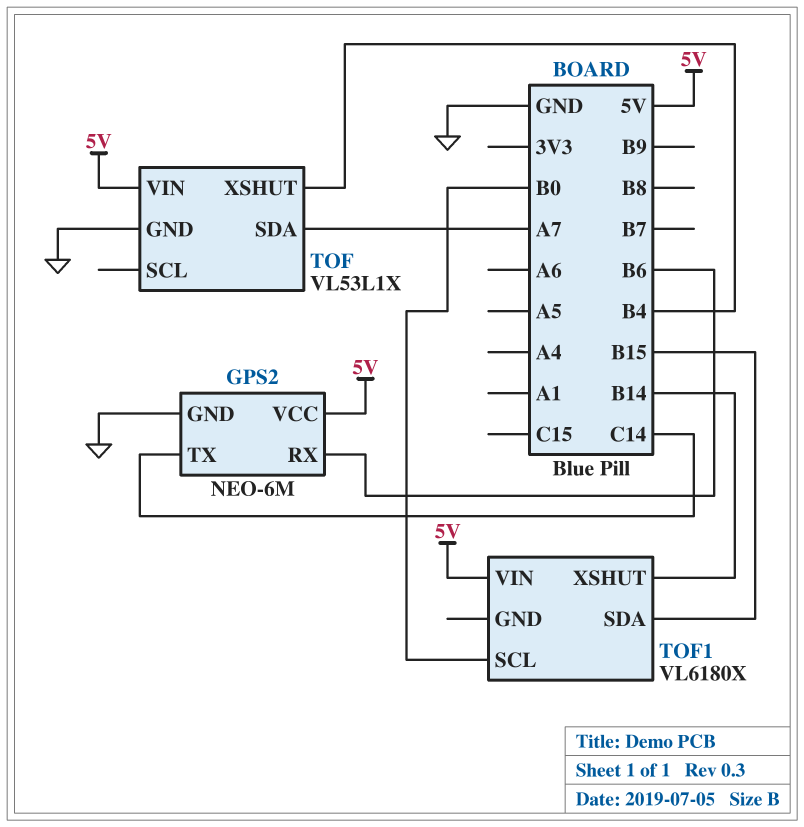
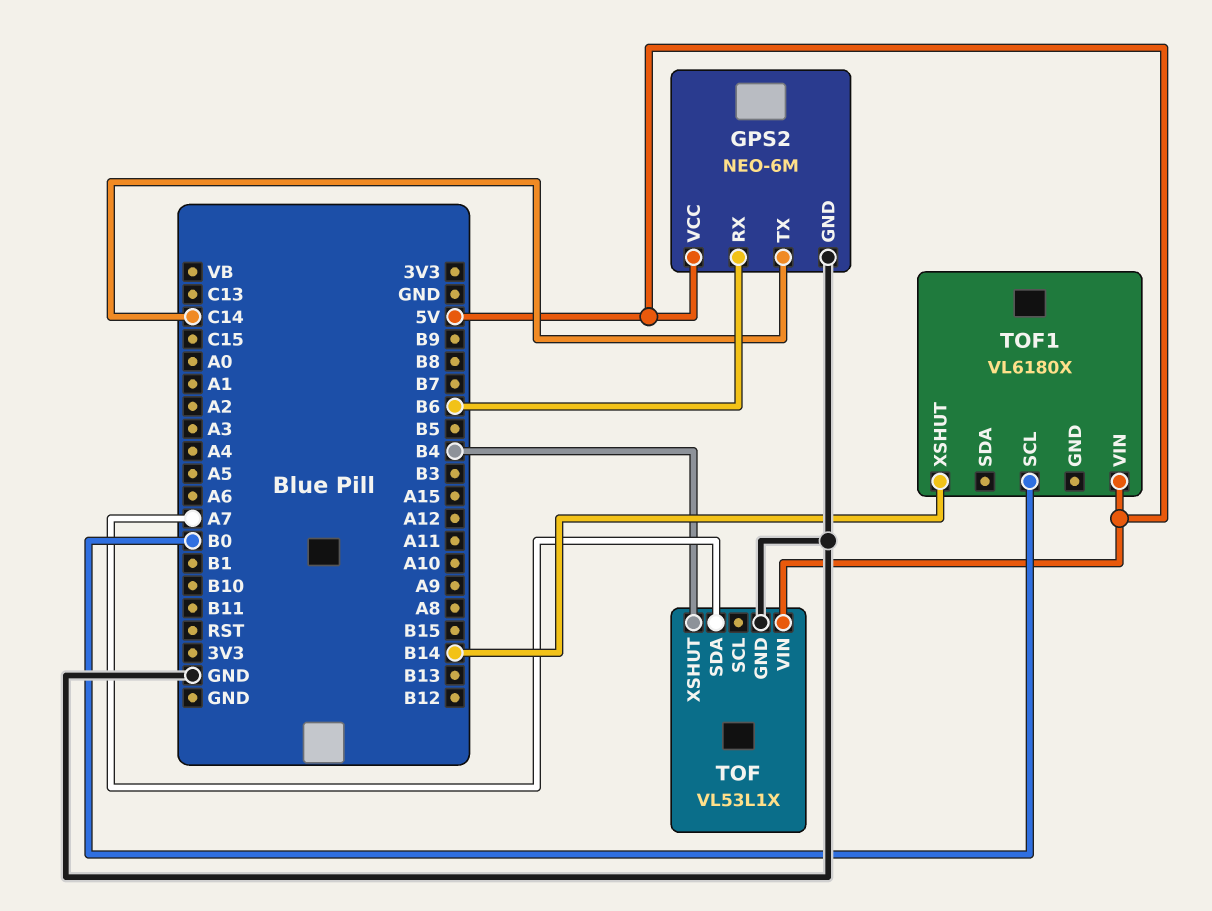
TOF1 pin SDA: B15 -> none

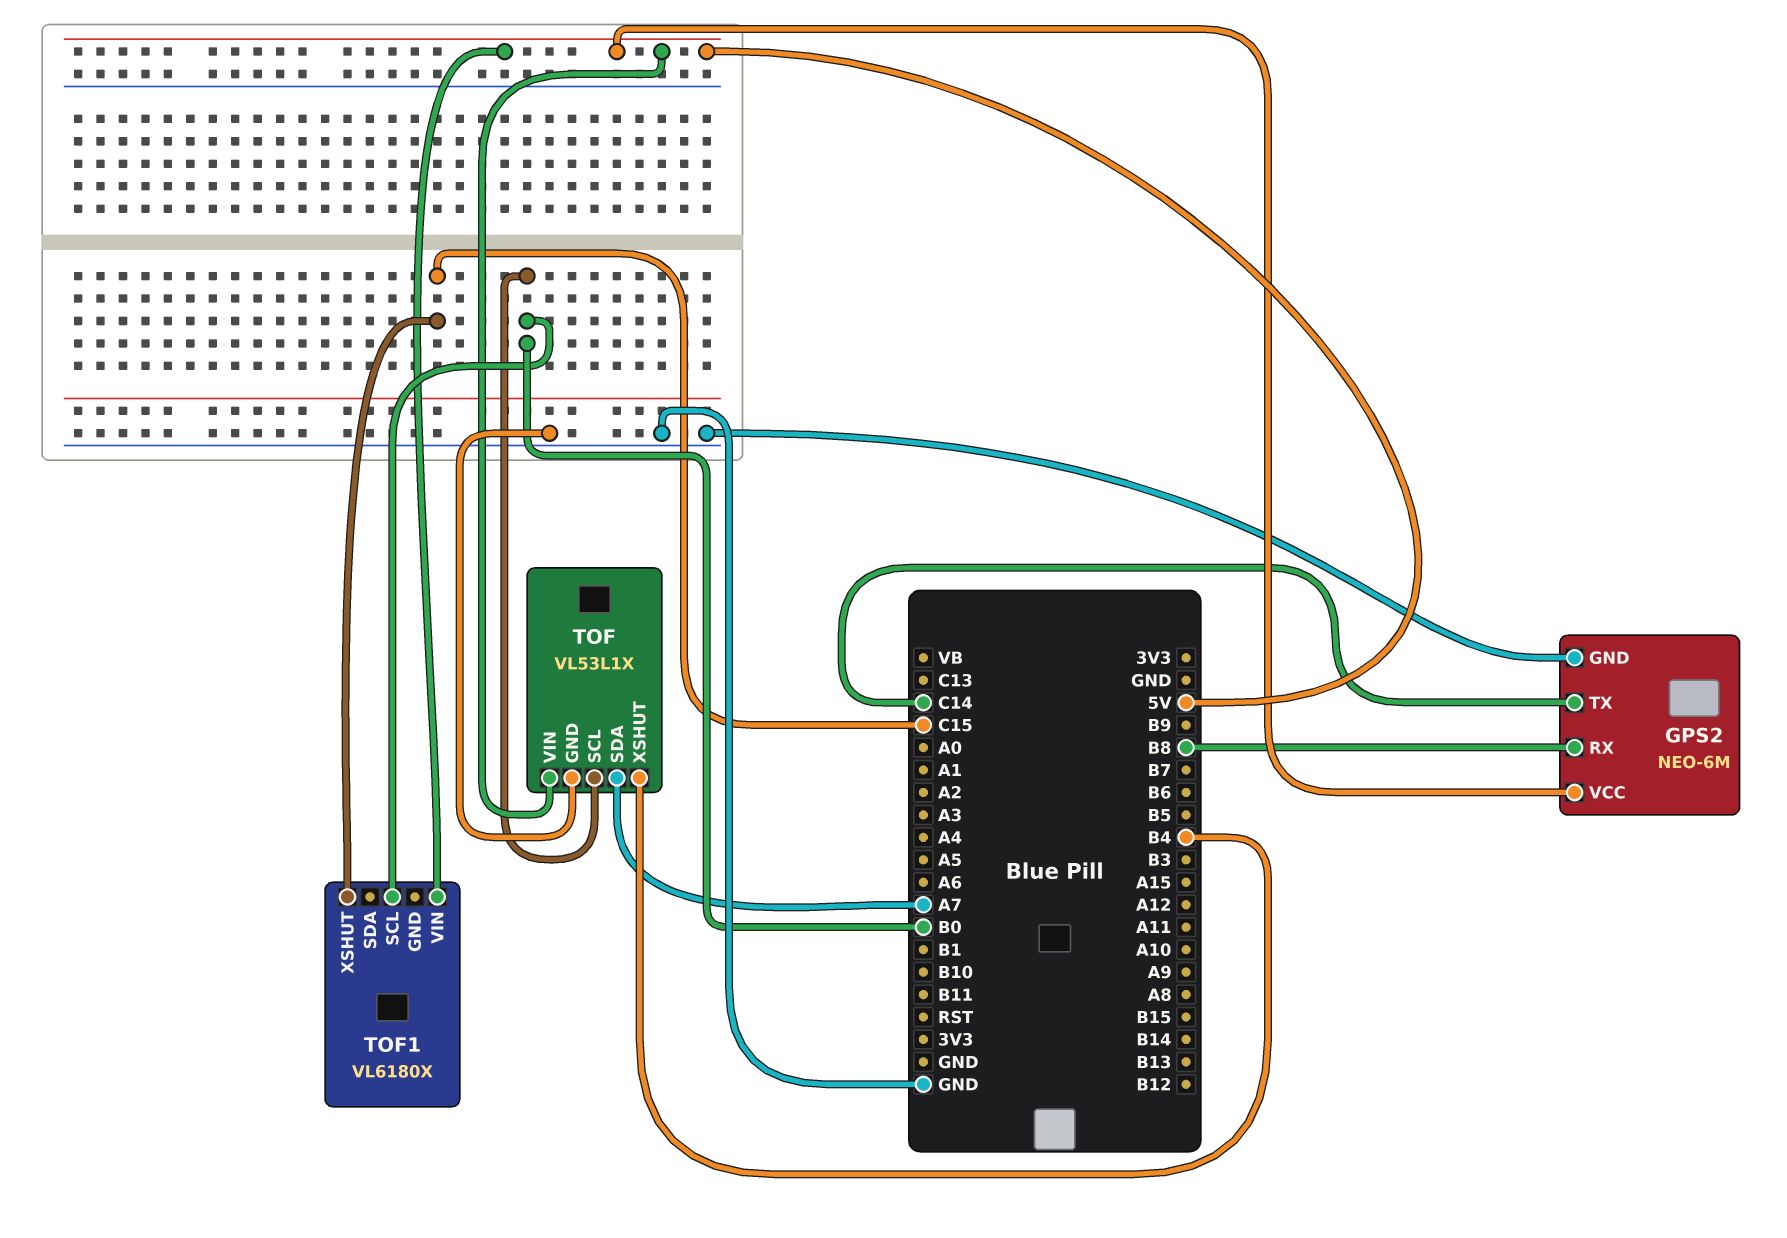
GPS2 pin RX: B6 -> B8
TOF pin SCL: none -> B0
TOF1 pin XSHUT: B14 -> C15

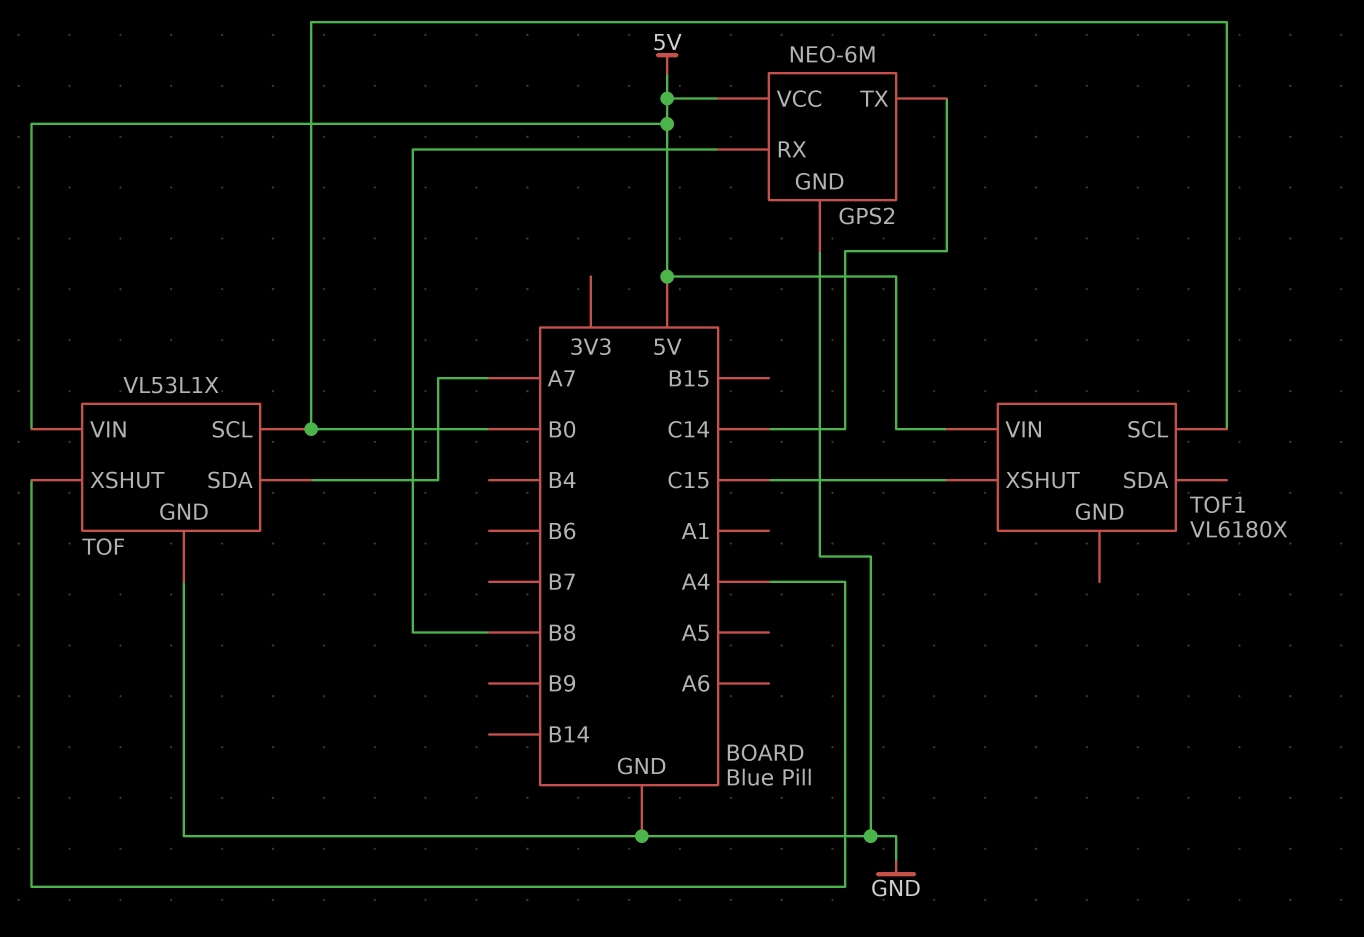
TOF pin XSHUT: B4 -> A4

